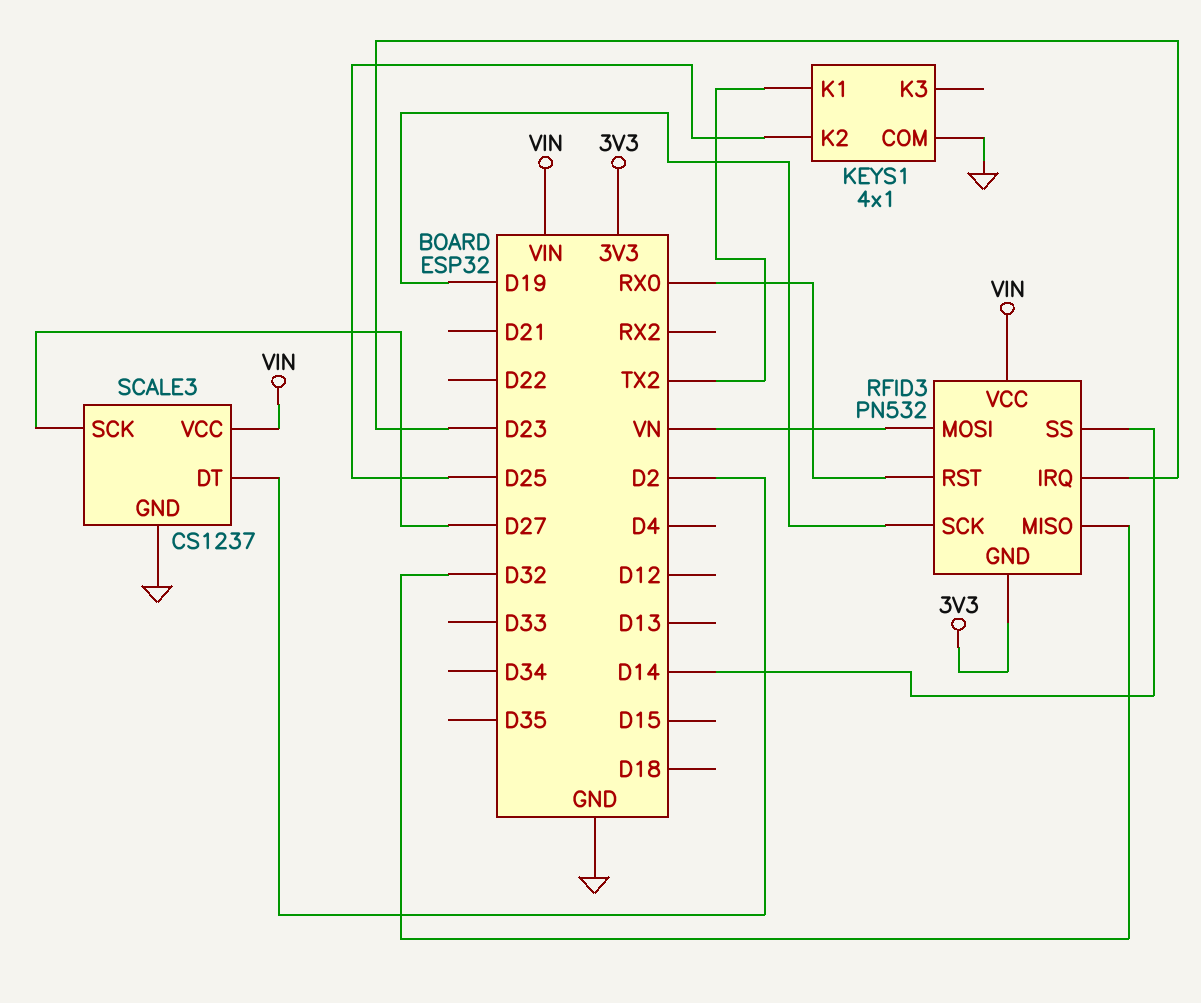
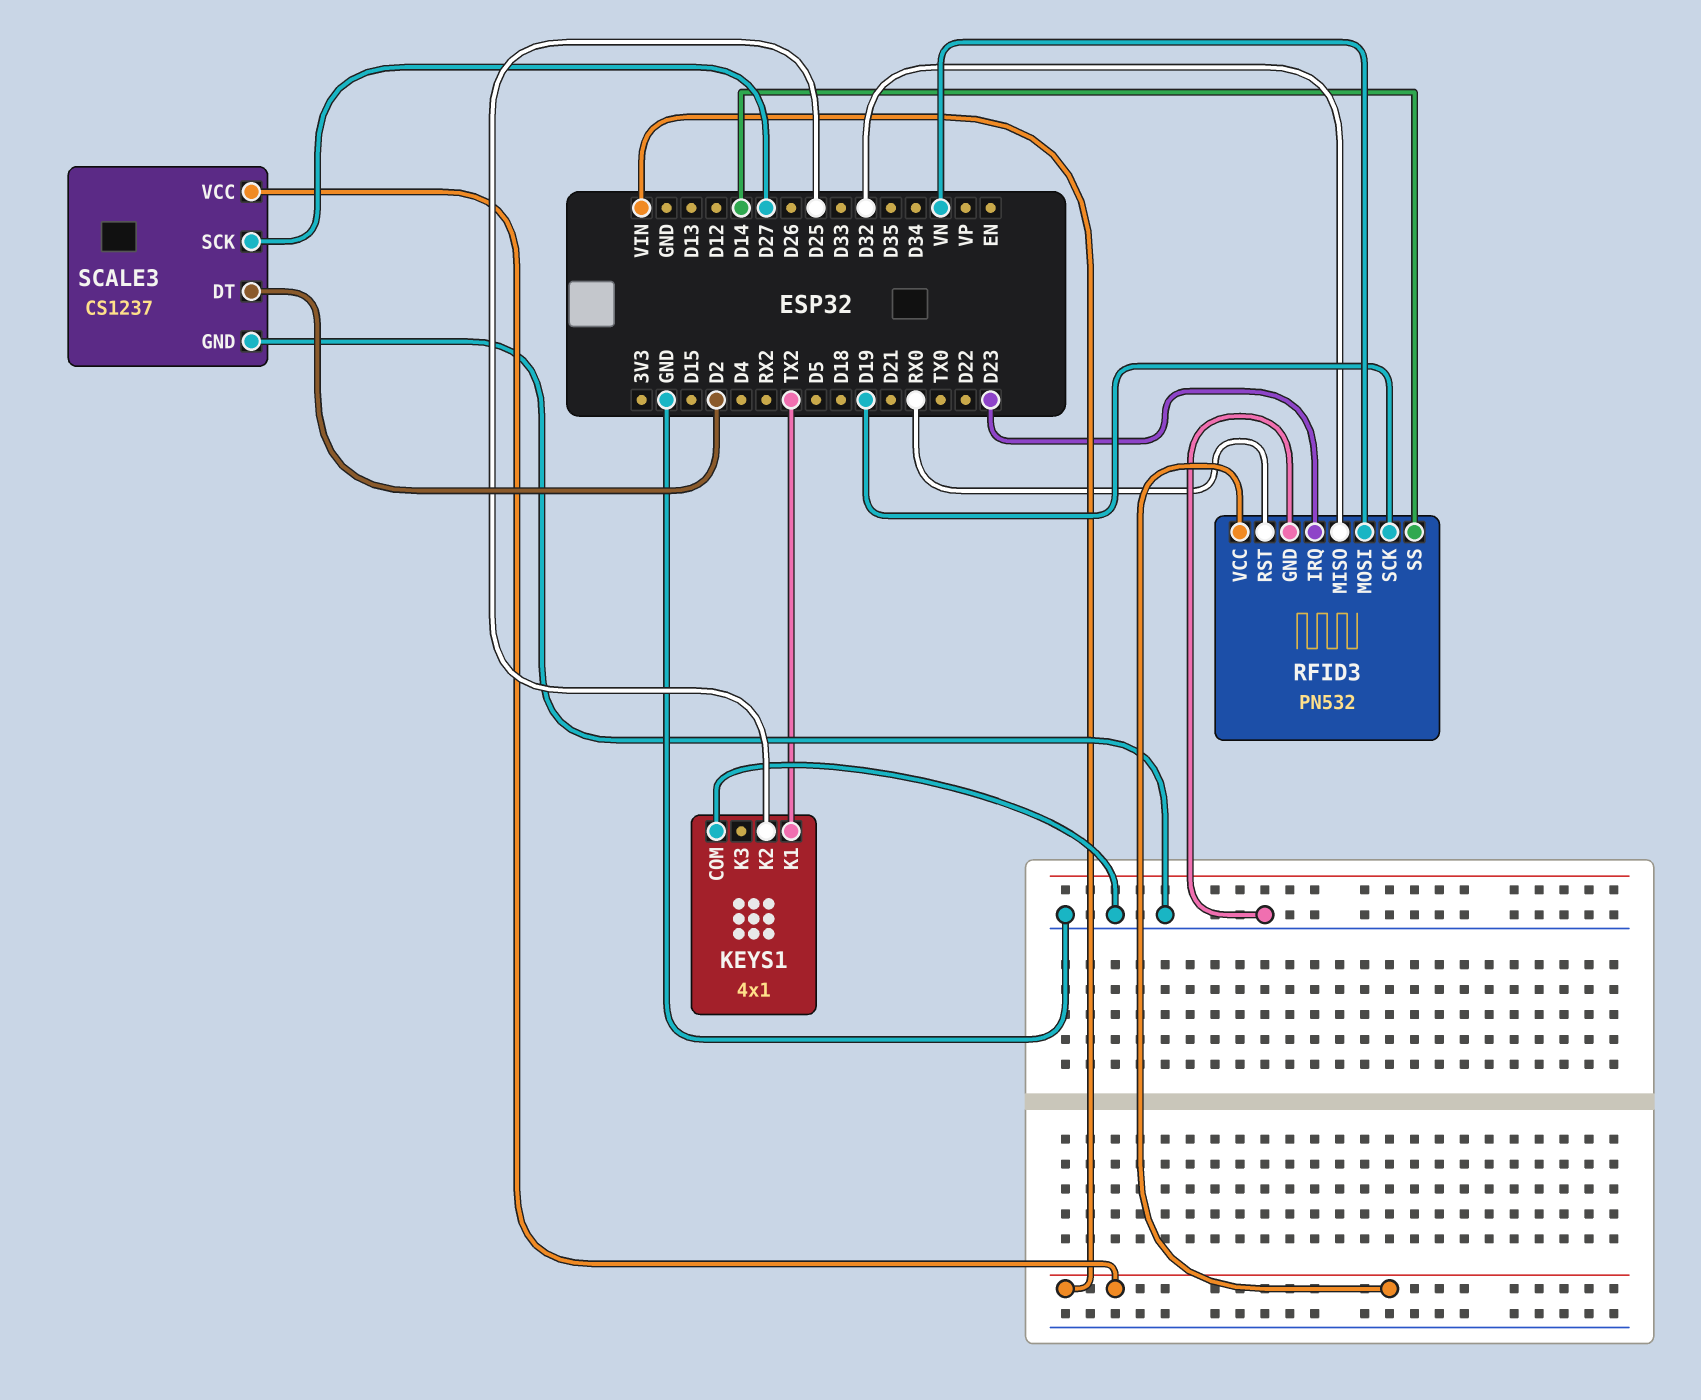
RFID3 pin GND: 3V3 -> GND

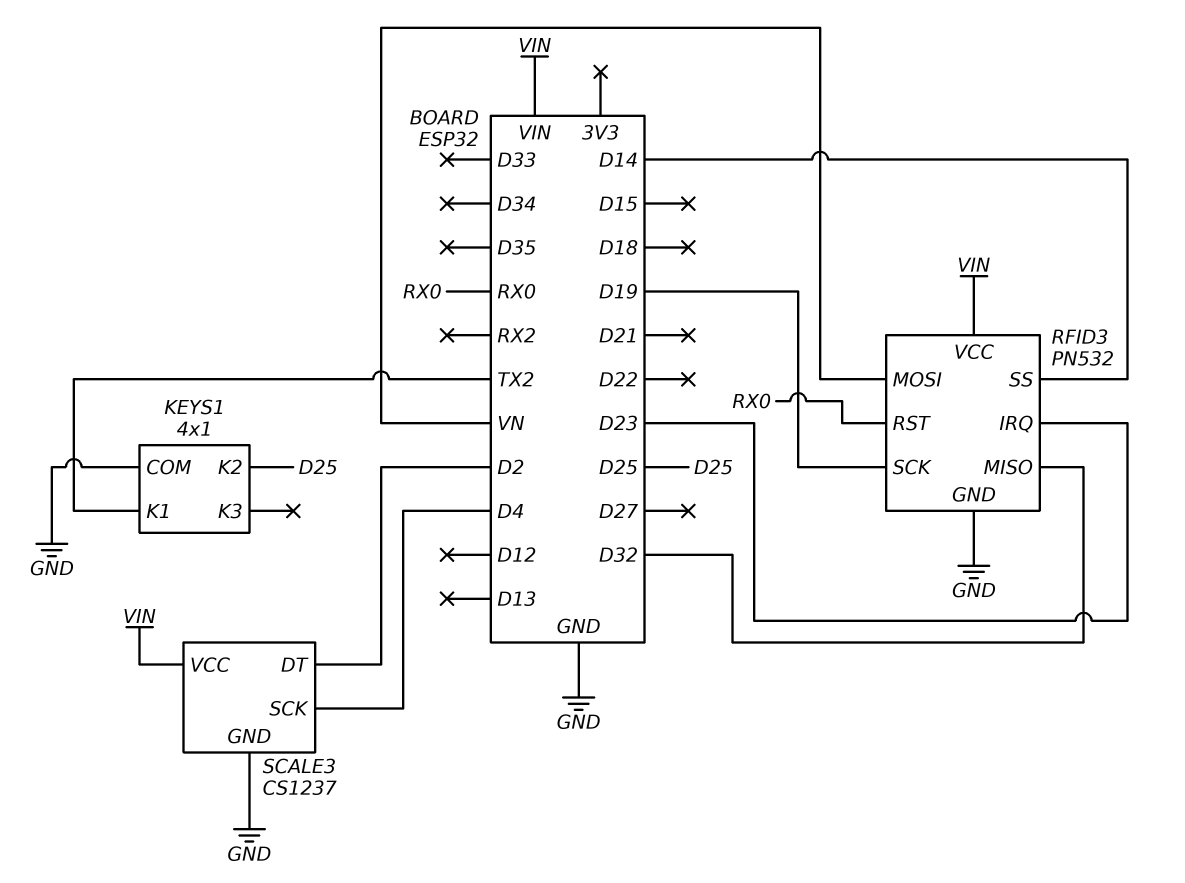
SCALE3 pin SCK: D27 -> D4

